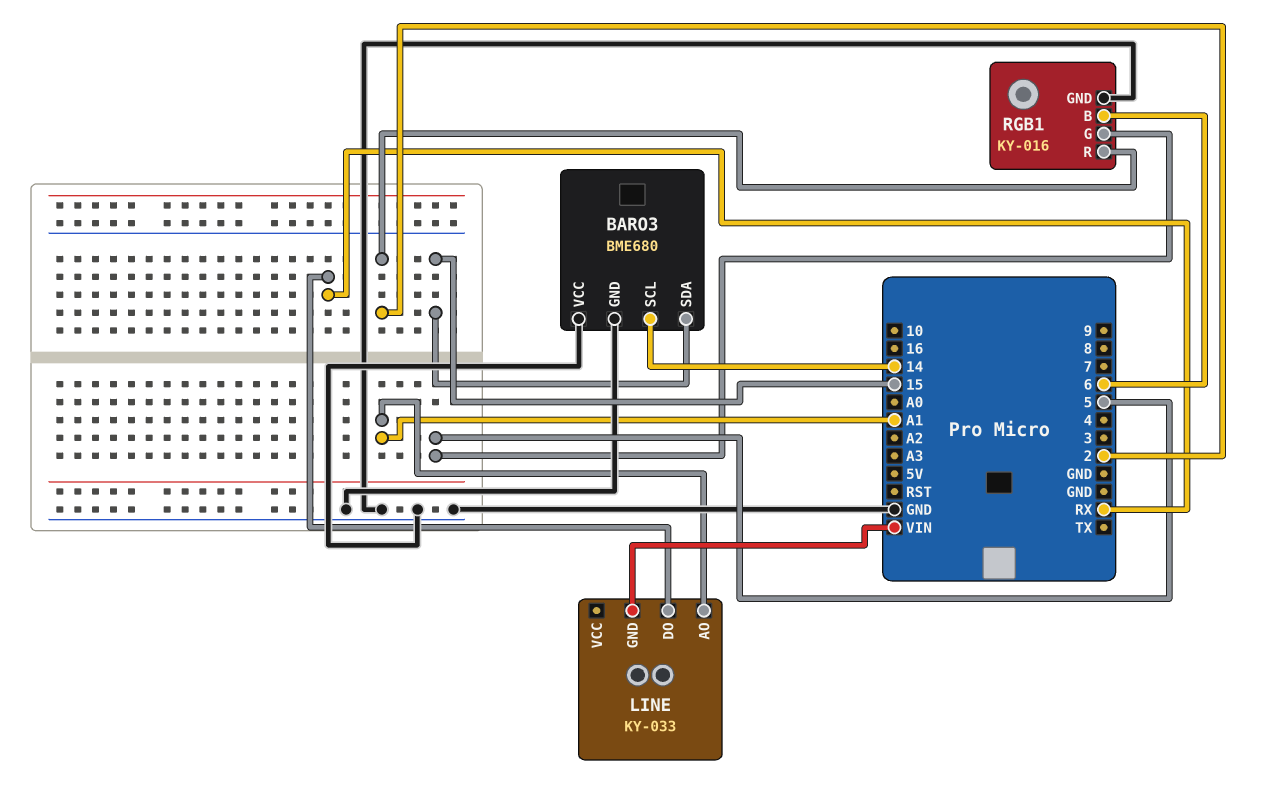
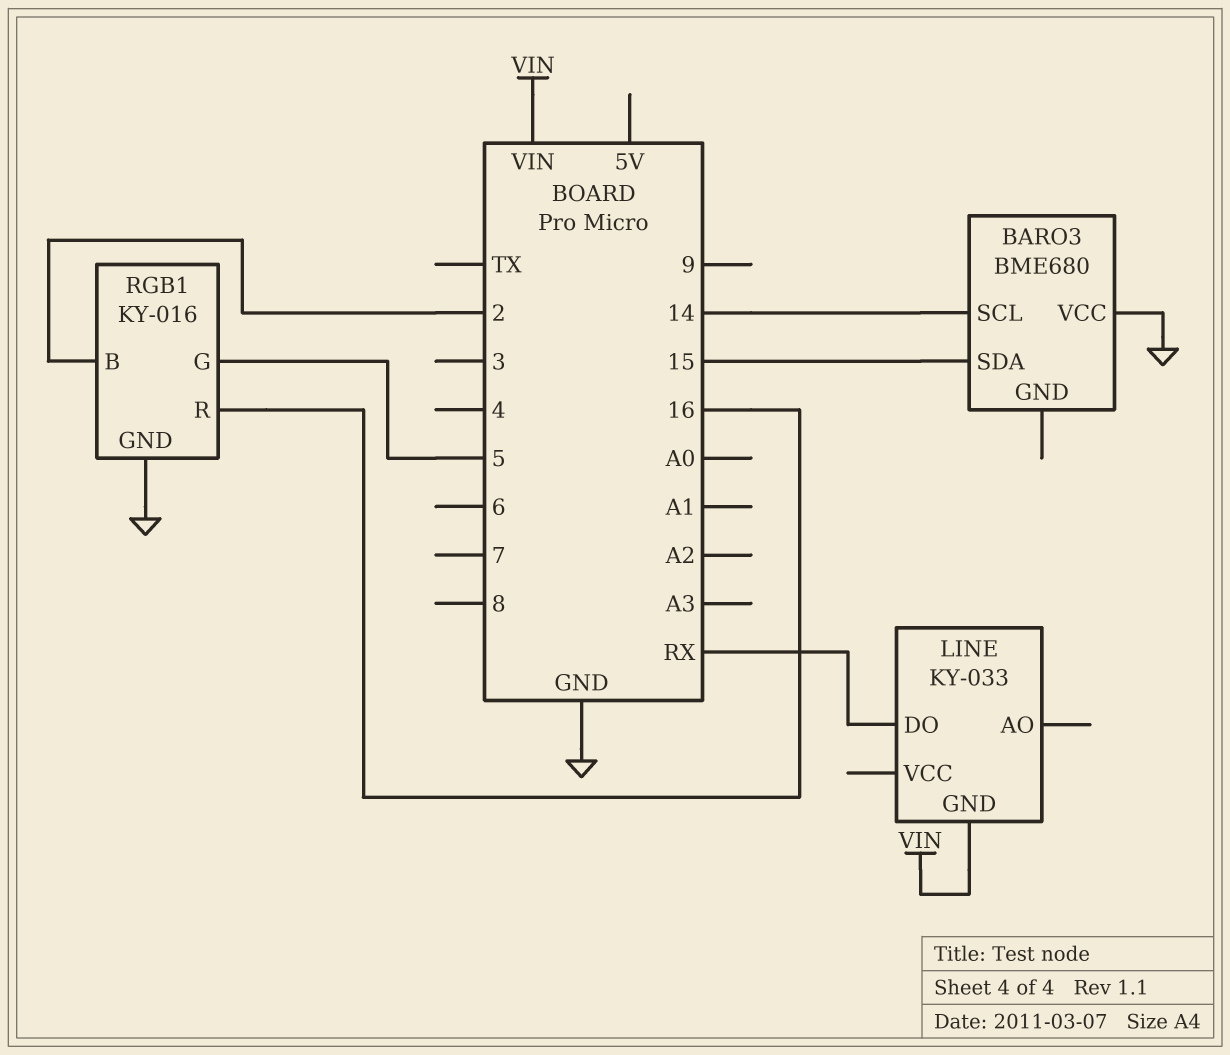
BARO3 pin GND: GND -> none
LINE pin AO: A1 -> none
RGB1 pin B: 6 -> 2
RGB1 pin R: 2 -> 16

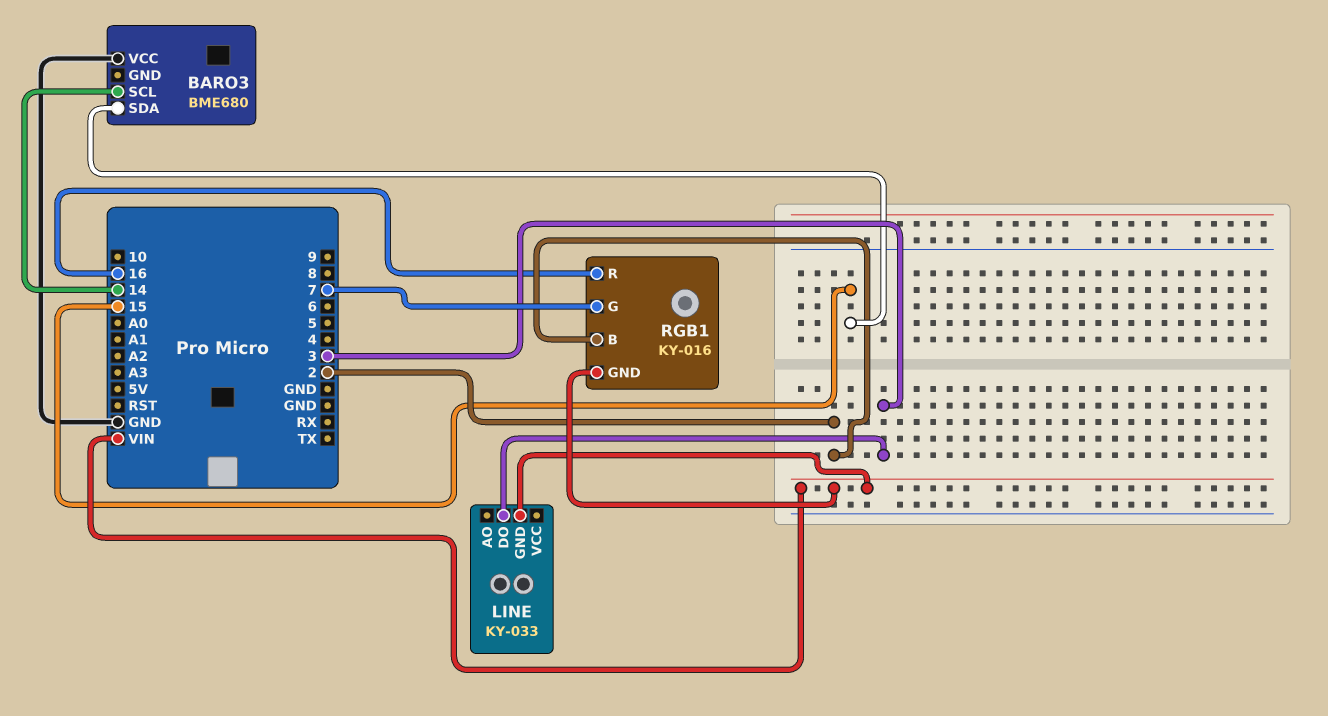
LINE pin DO: RX -> 3
RGB1 pin G: 5 -> 7
RGB1 pin GND: GND -> VIN

